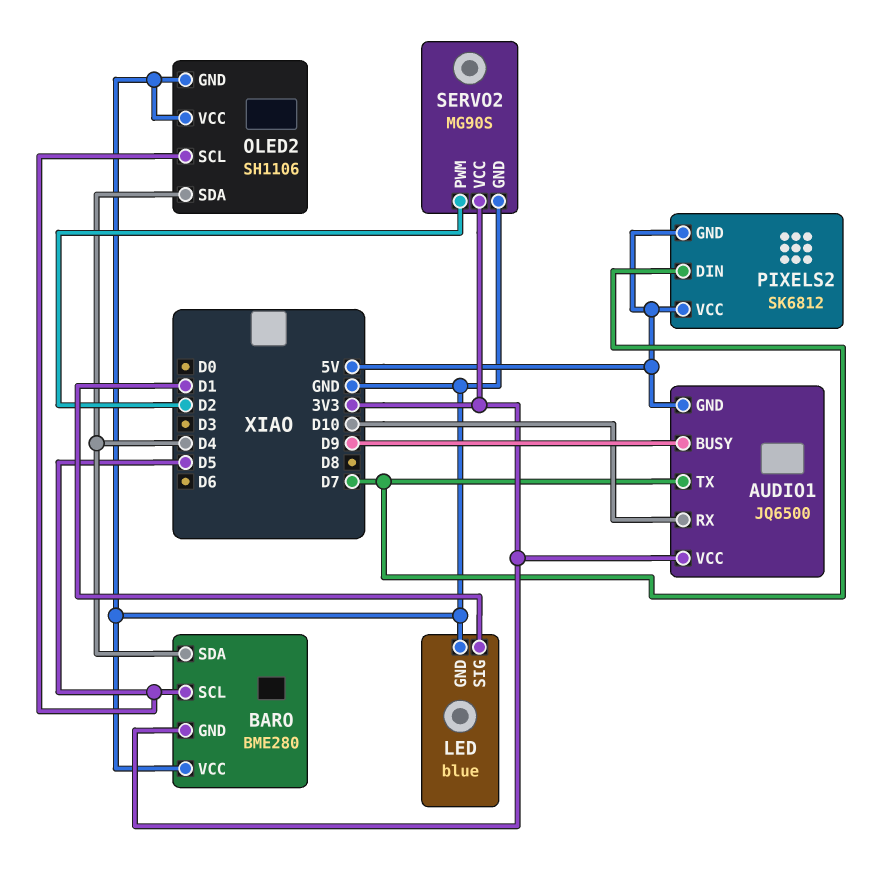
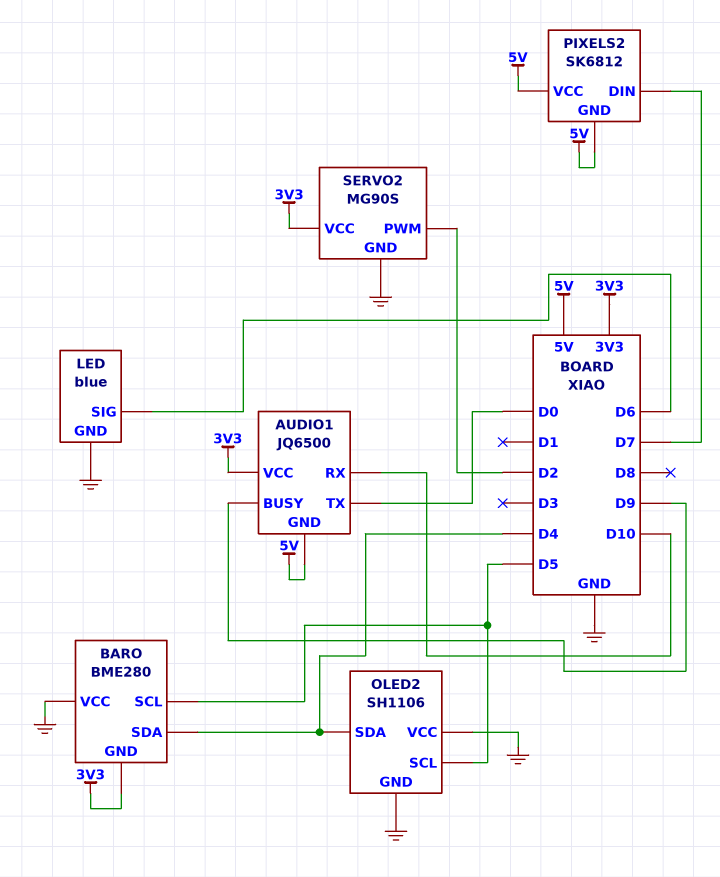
AUDIO1 pin TX: D7 -> D0
LED pin SIG: D1 -> D6

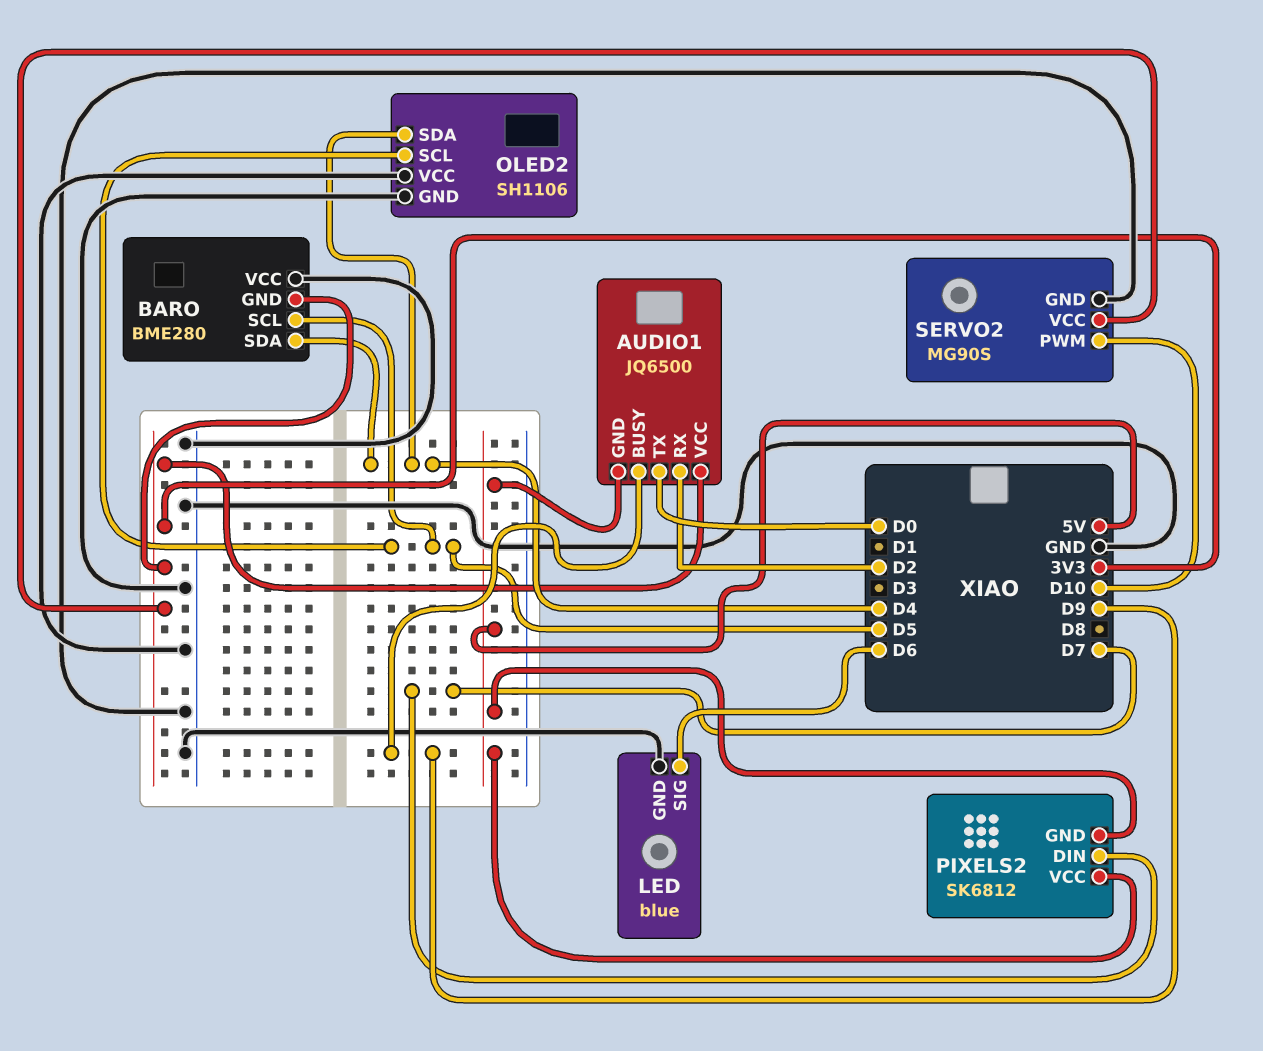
AUDIO1 pin RX: D10 -> D2
SERVO2 pin PWM: D2 -> D10

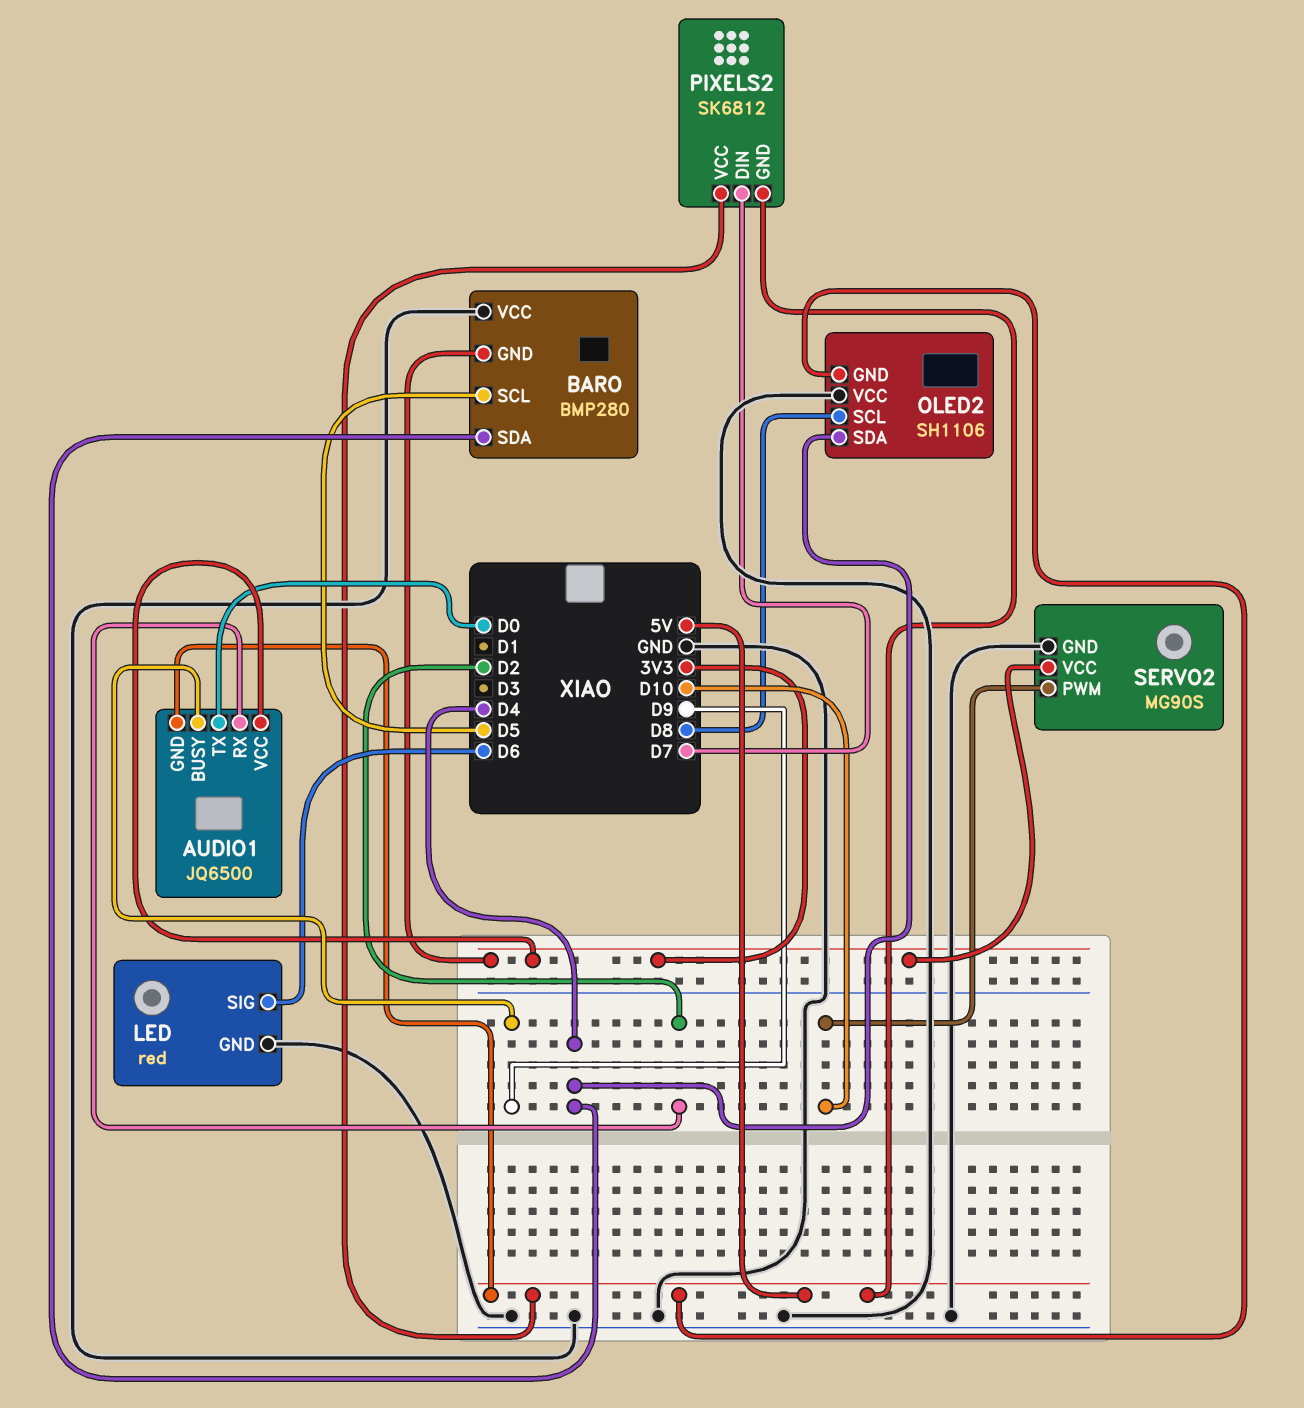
BARO: BME280 -> BMP280
LED: blue -> red
OLED2 pin GND: GND -> 5V
OLED2 pin SCL: D5 -> D8

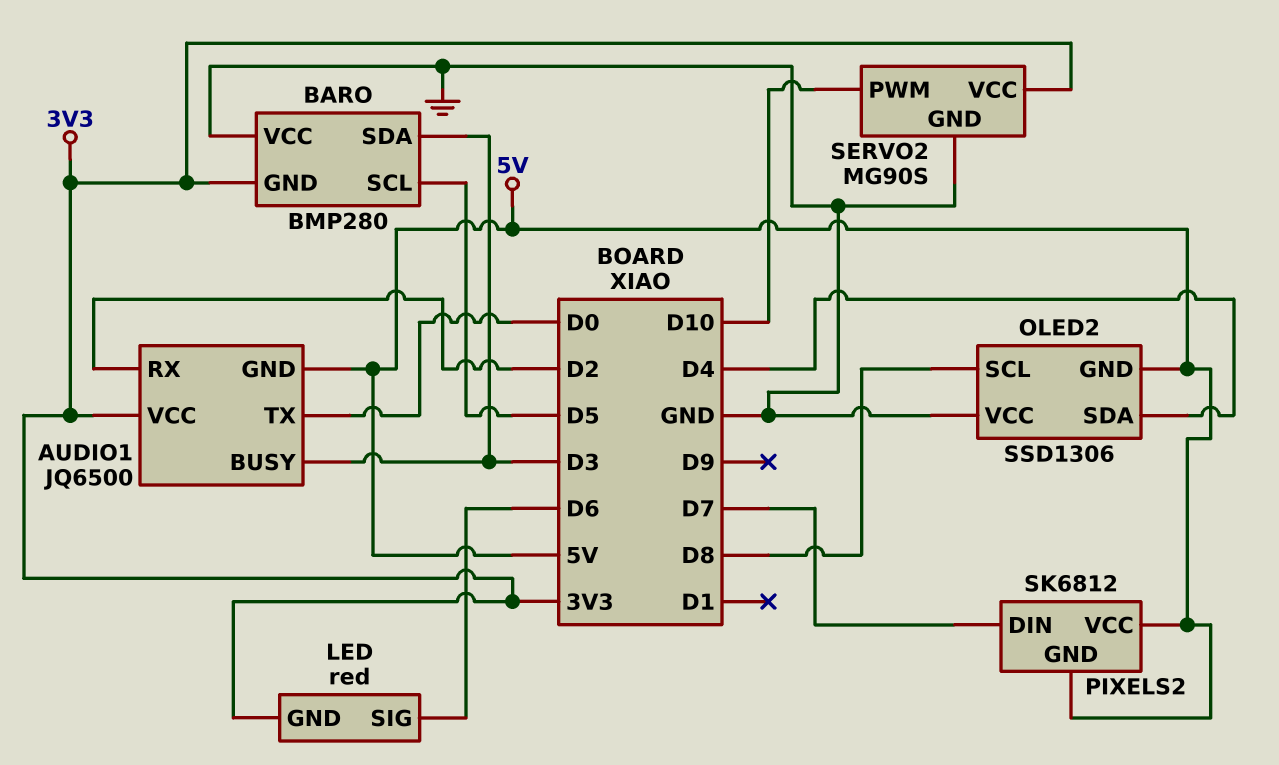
AUDIO1 pin BUSY: D9 -> D3
BARO pin SDA: D4 -> D3
LED pin GND: GND -> 3V3
OLED2: SH1106 -> SSD1306

